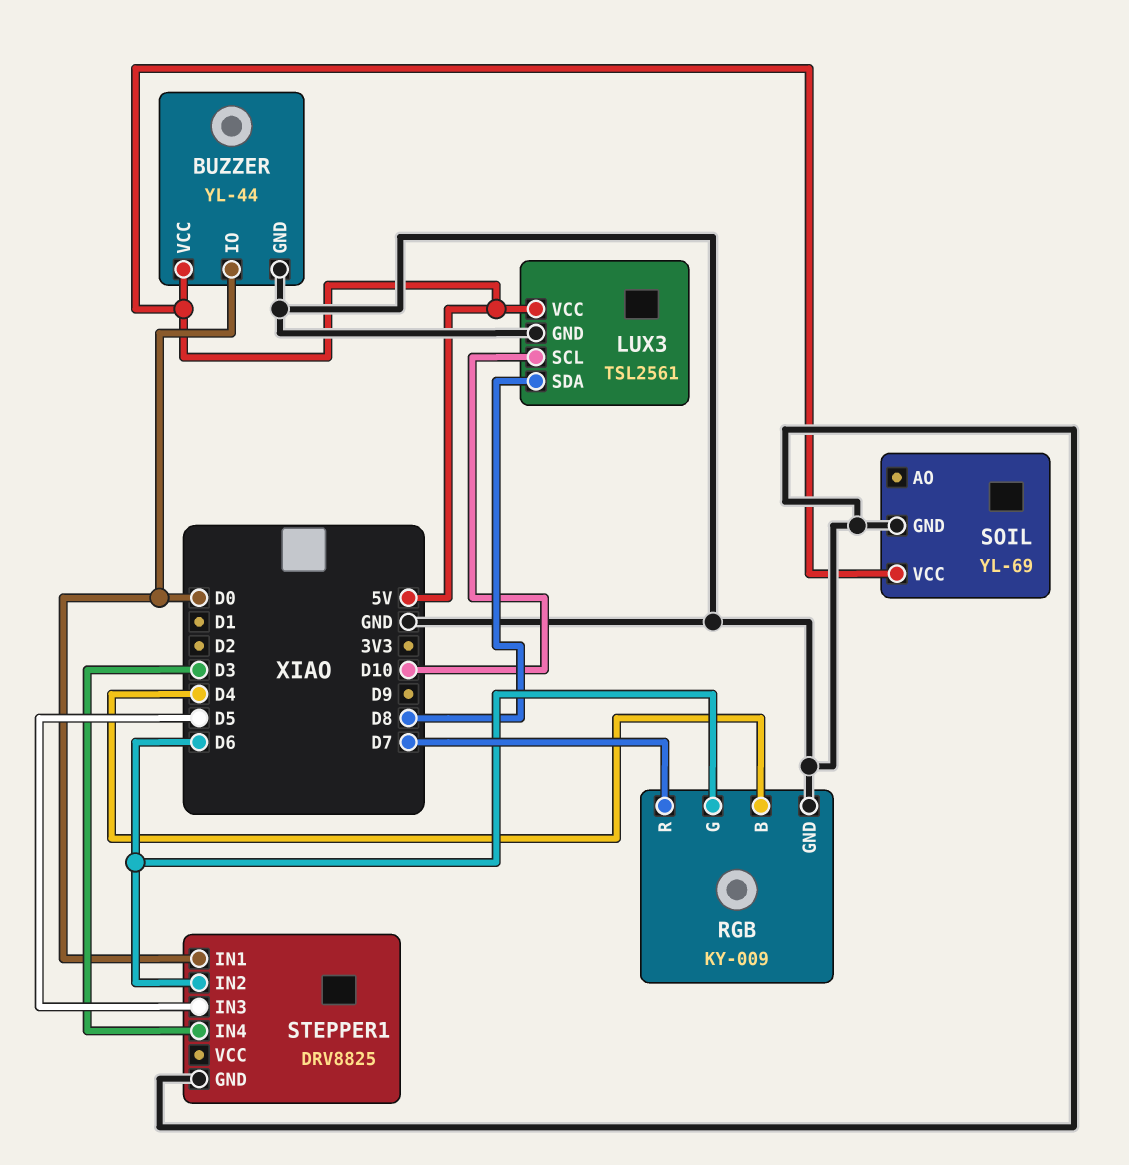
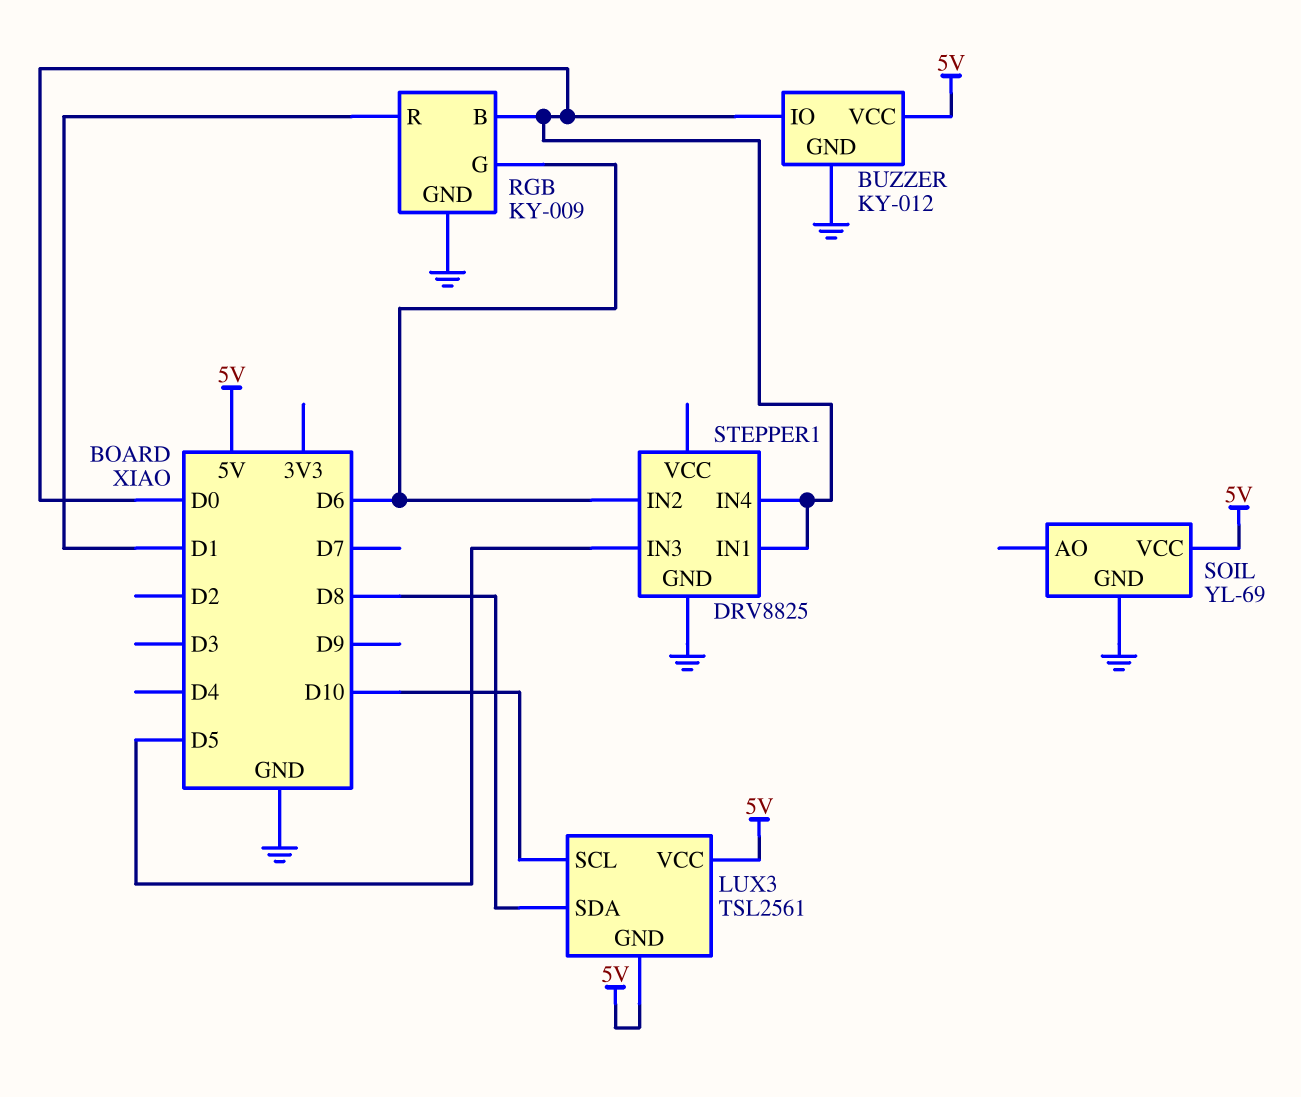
BUZZER: YL-44 -> KY-012
LUX3 pin GND: GND -> 5V
RGB pin B: D4 -> D0
RGB pin R: D7 -> D1
STEPPER1 pin IN4: D3 -> D0

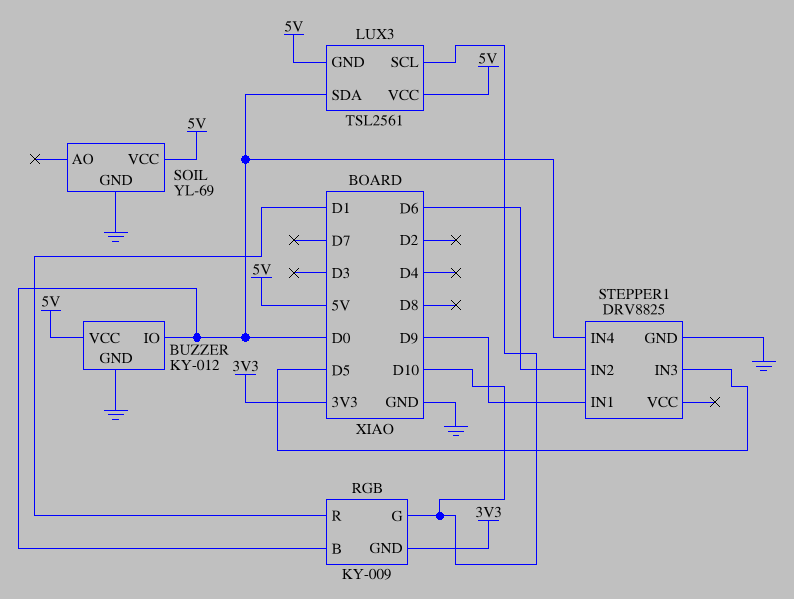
LUX3 pin SDA: D8 -> D0
RGB pin G: D6 -> D10
RGB pin GND: GND -> 3V3
STEPPER1 pin IN1: D0 -> D9

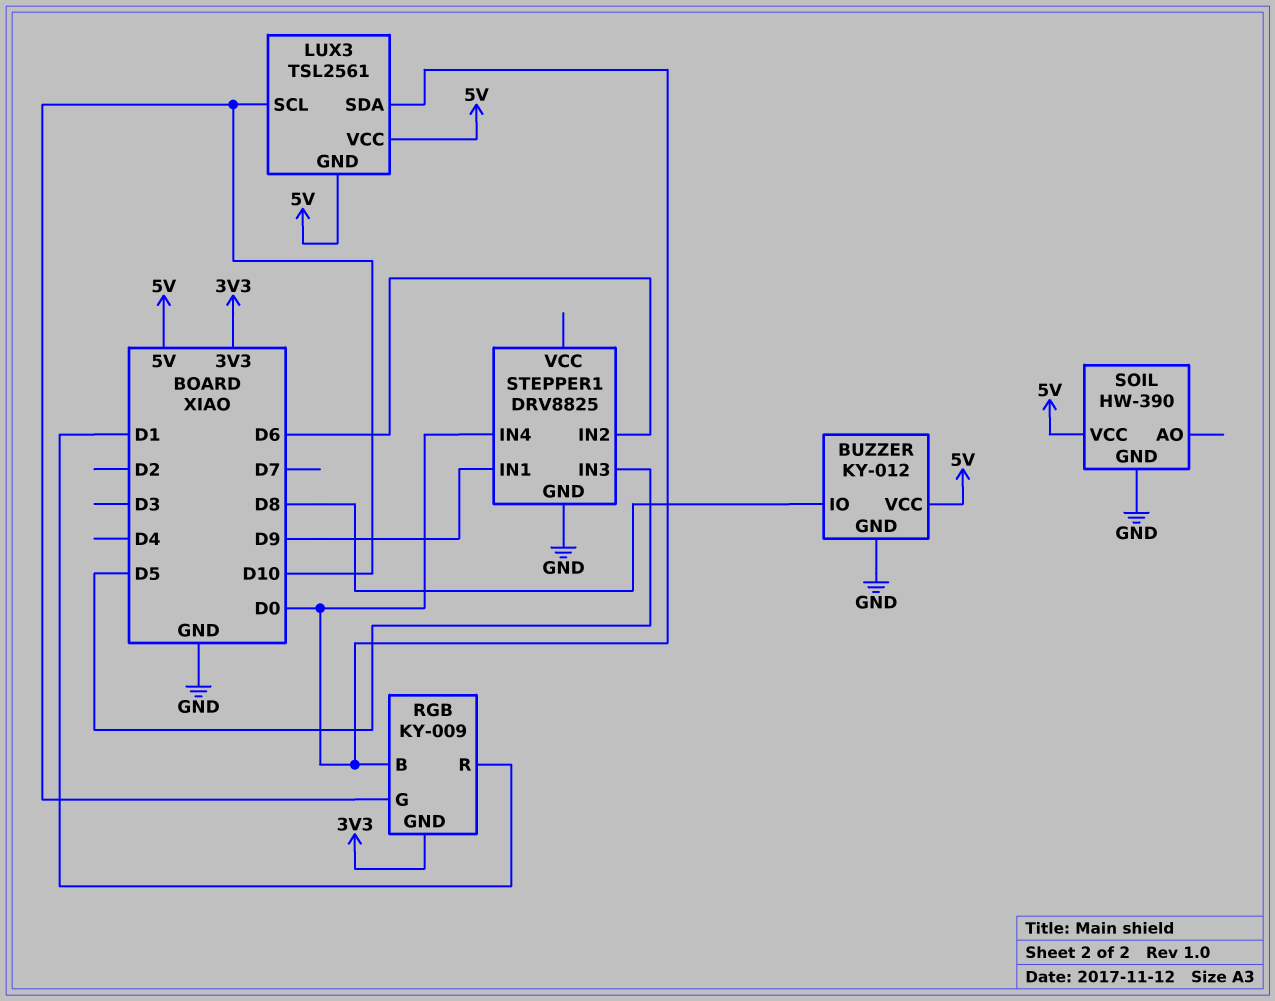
BUZZER pin IO: D0 -> D8
SOIL: YL-69 -> HW-390

